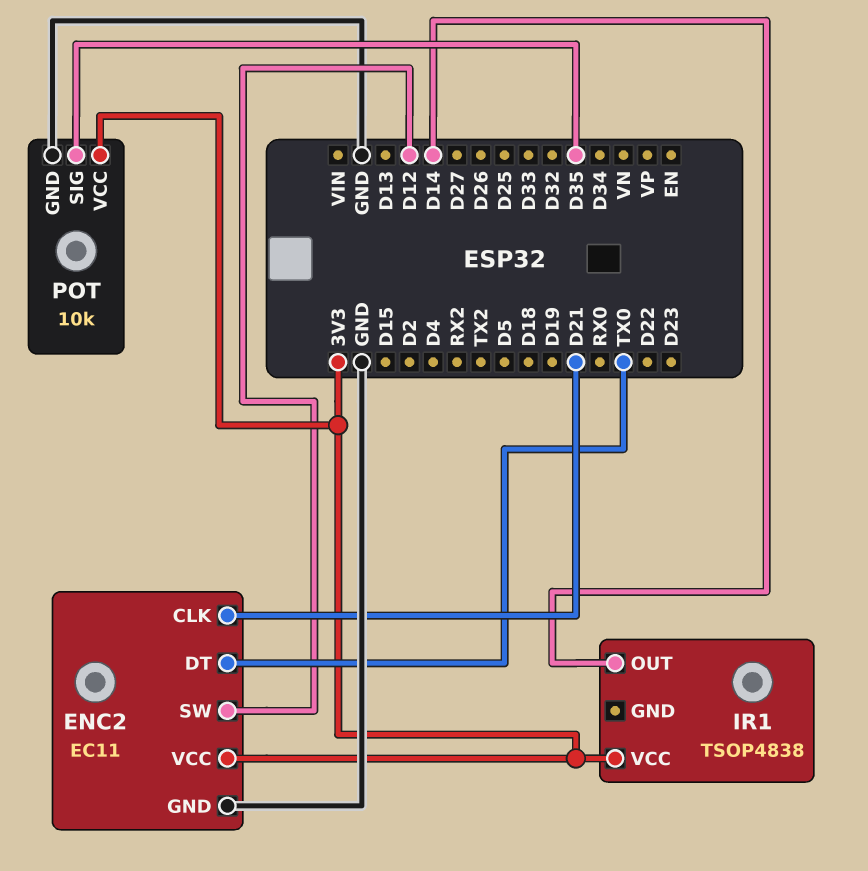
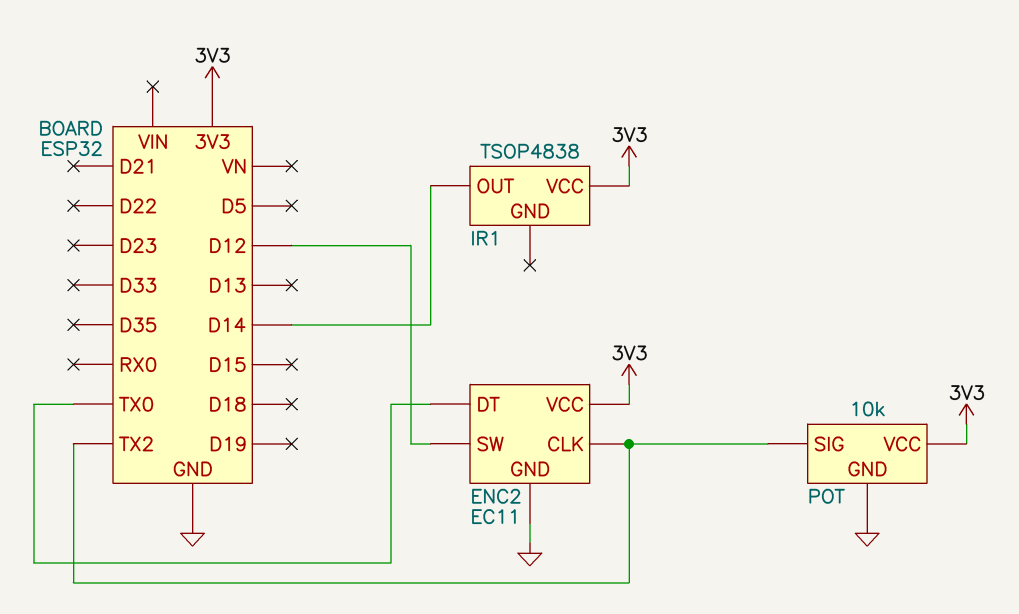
ENC2 pin CLK: D21 -> TX2
POT pin SIG: D35 -> TX2

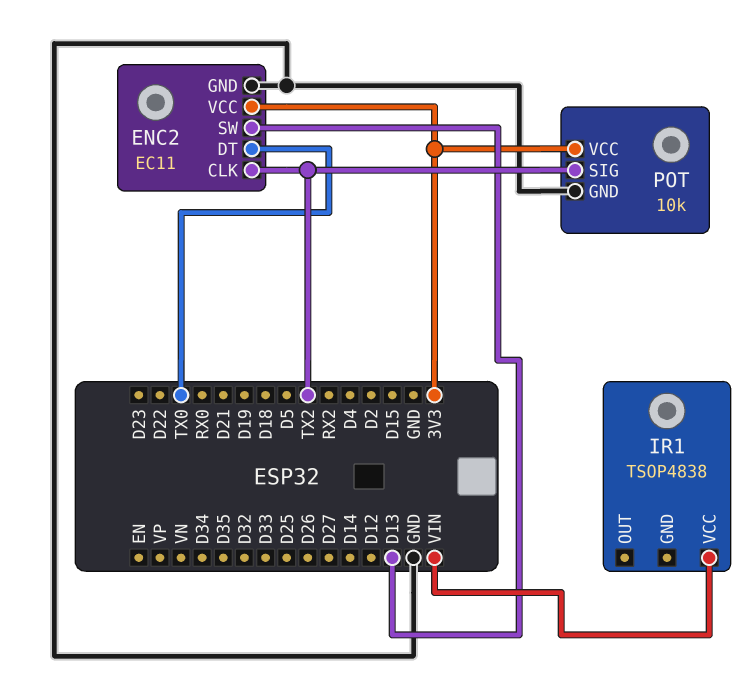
ENC2 pin SW: D12 -> D13
IR1 pin OUT: D14 -> none
IR1 pin VCC: 3V3 -> VIN

